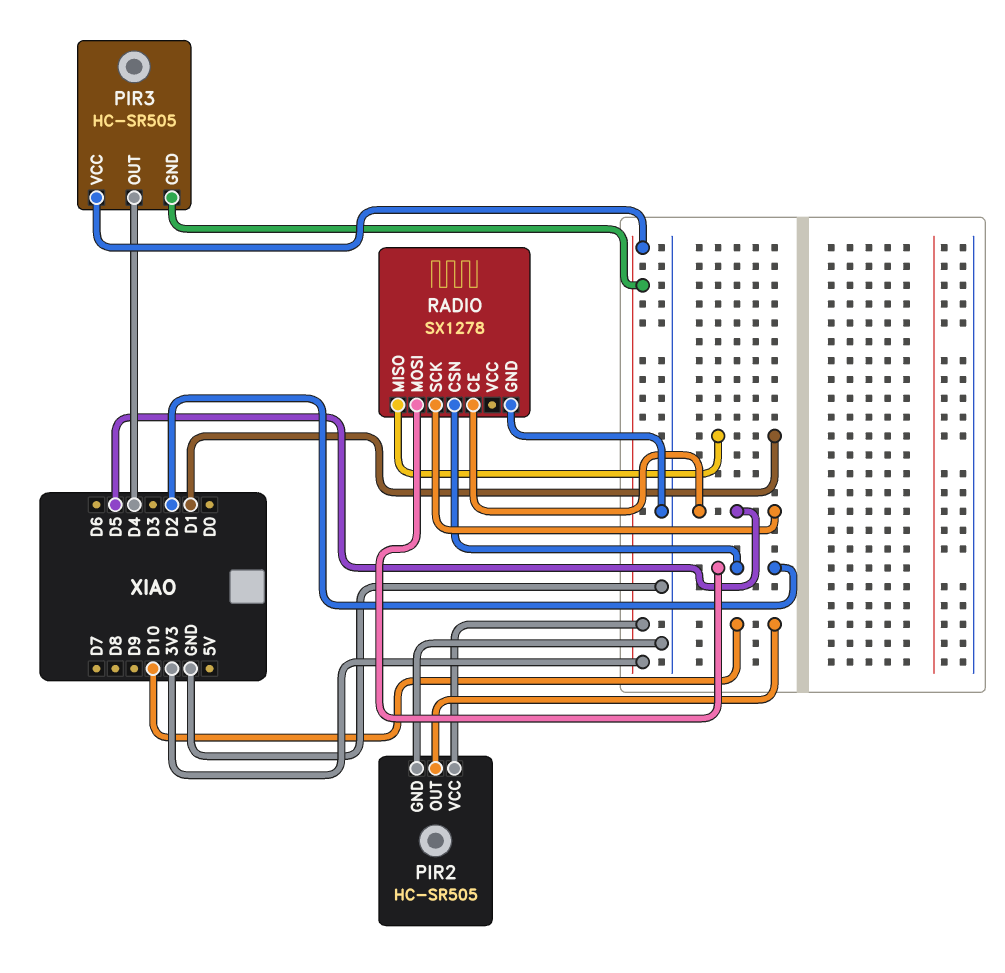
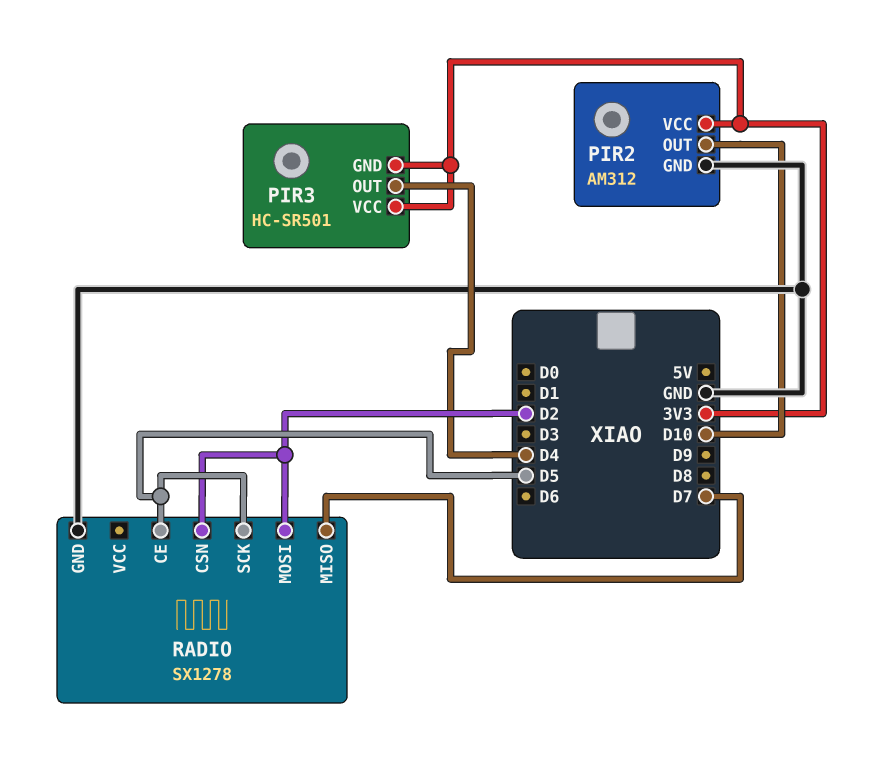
PIR2: HC-SR505 -> AM312
PIR3: HC-SR505 -> HC-SR501
RADIO pin MISO: D1 -> D7

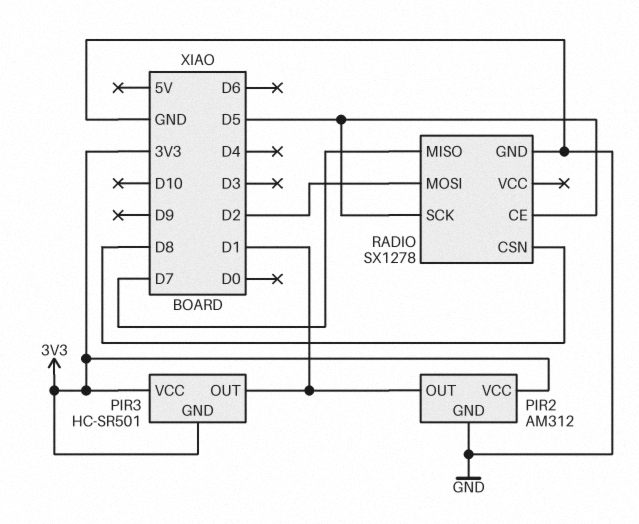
PIR2 pin OUT: D10 -> D1
PIR3 pin OUT: D4 -> D1
RADIO pin CSN: D2 -> D8

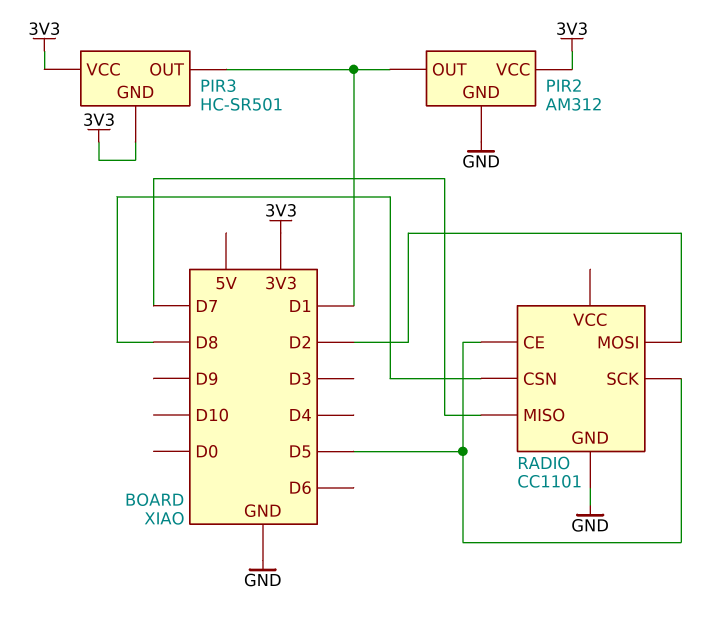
RADIO: SX1278 -> CC1101

